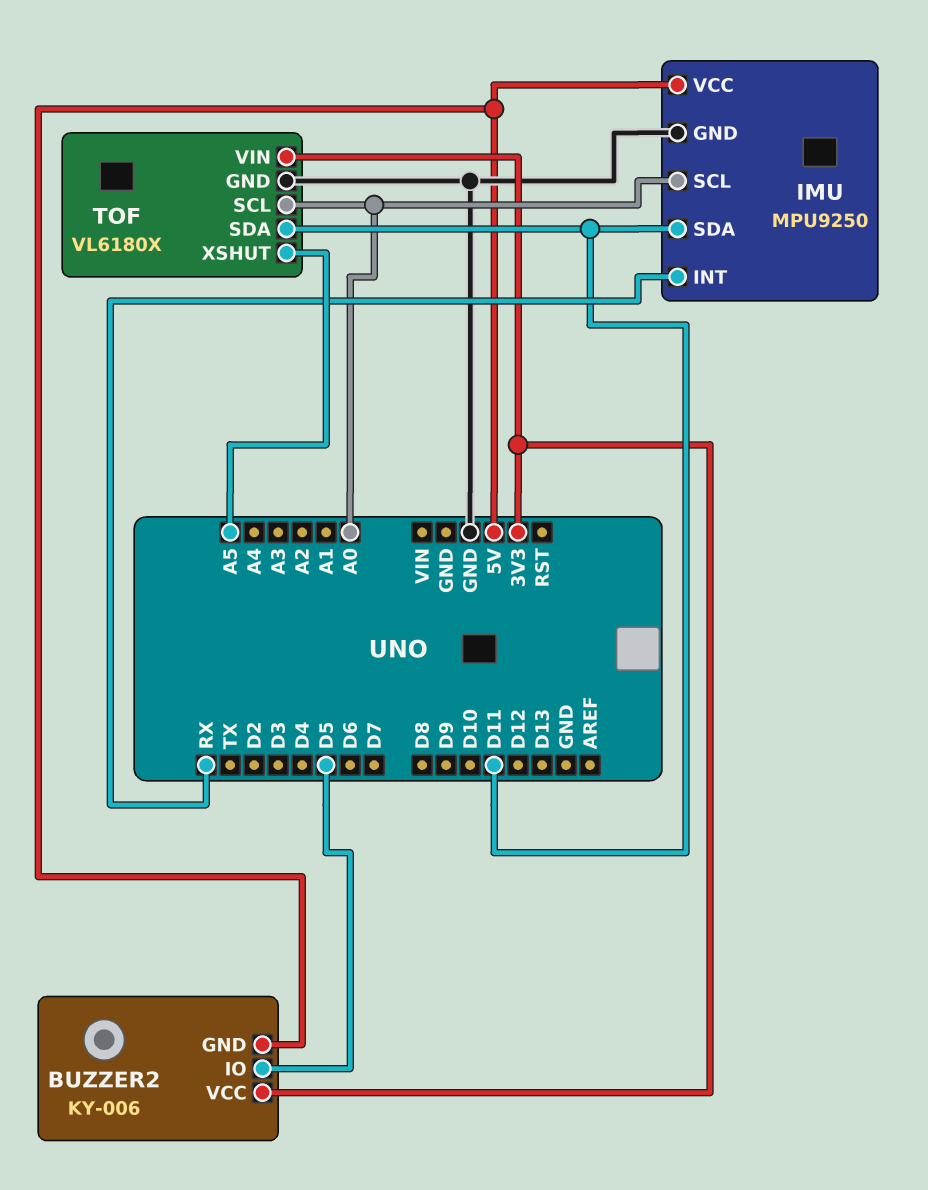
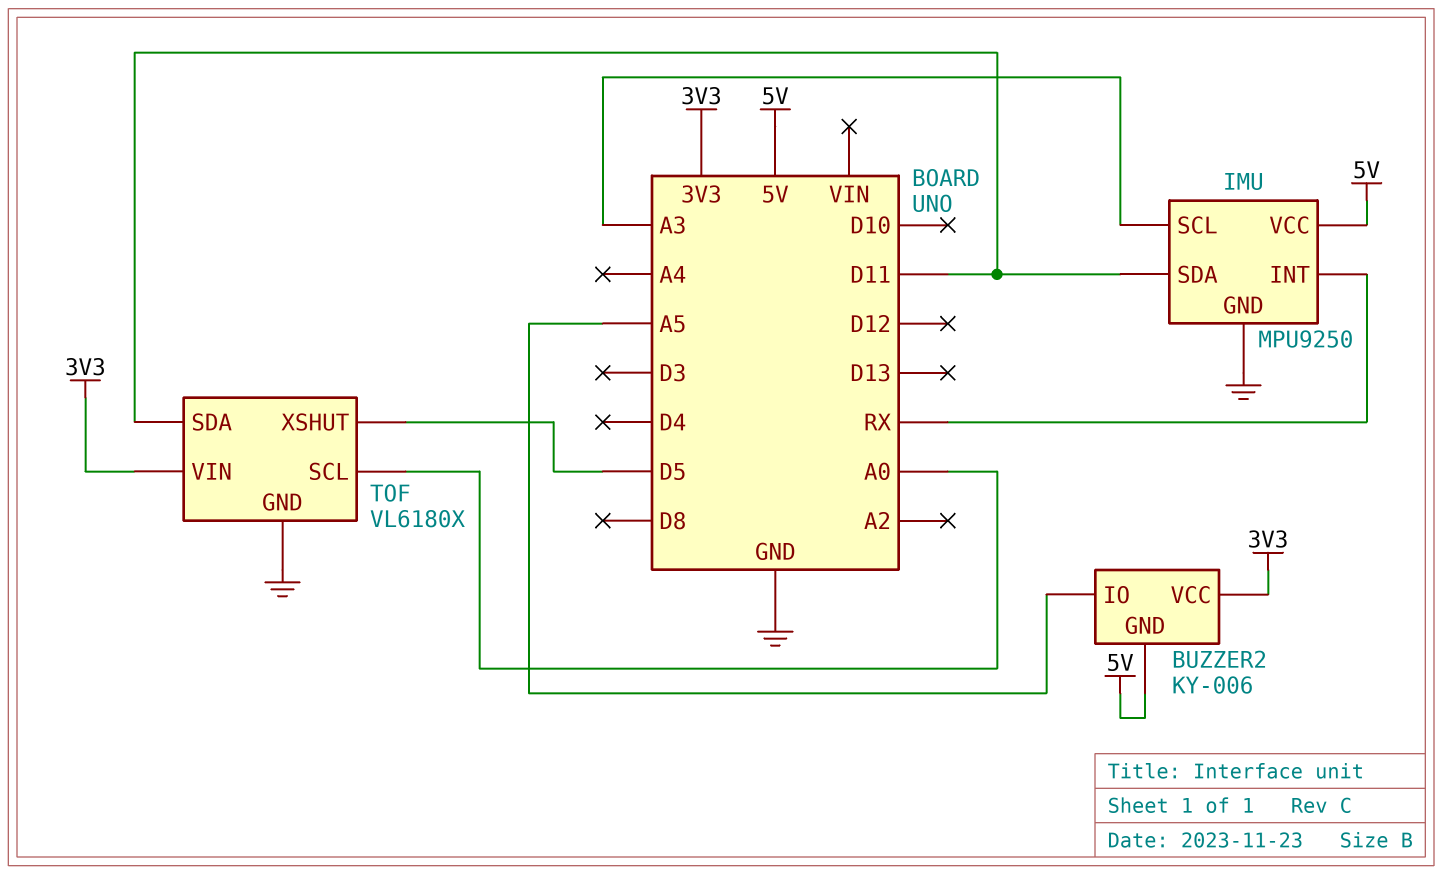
BUZZER2 pin IO: D5 -> A5
IMU pin SCL: A0 -> A3
TOF pin XSHUT: A5 -> D5

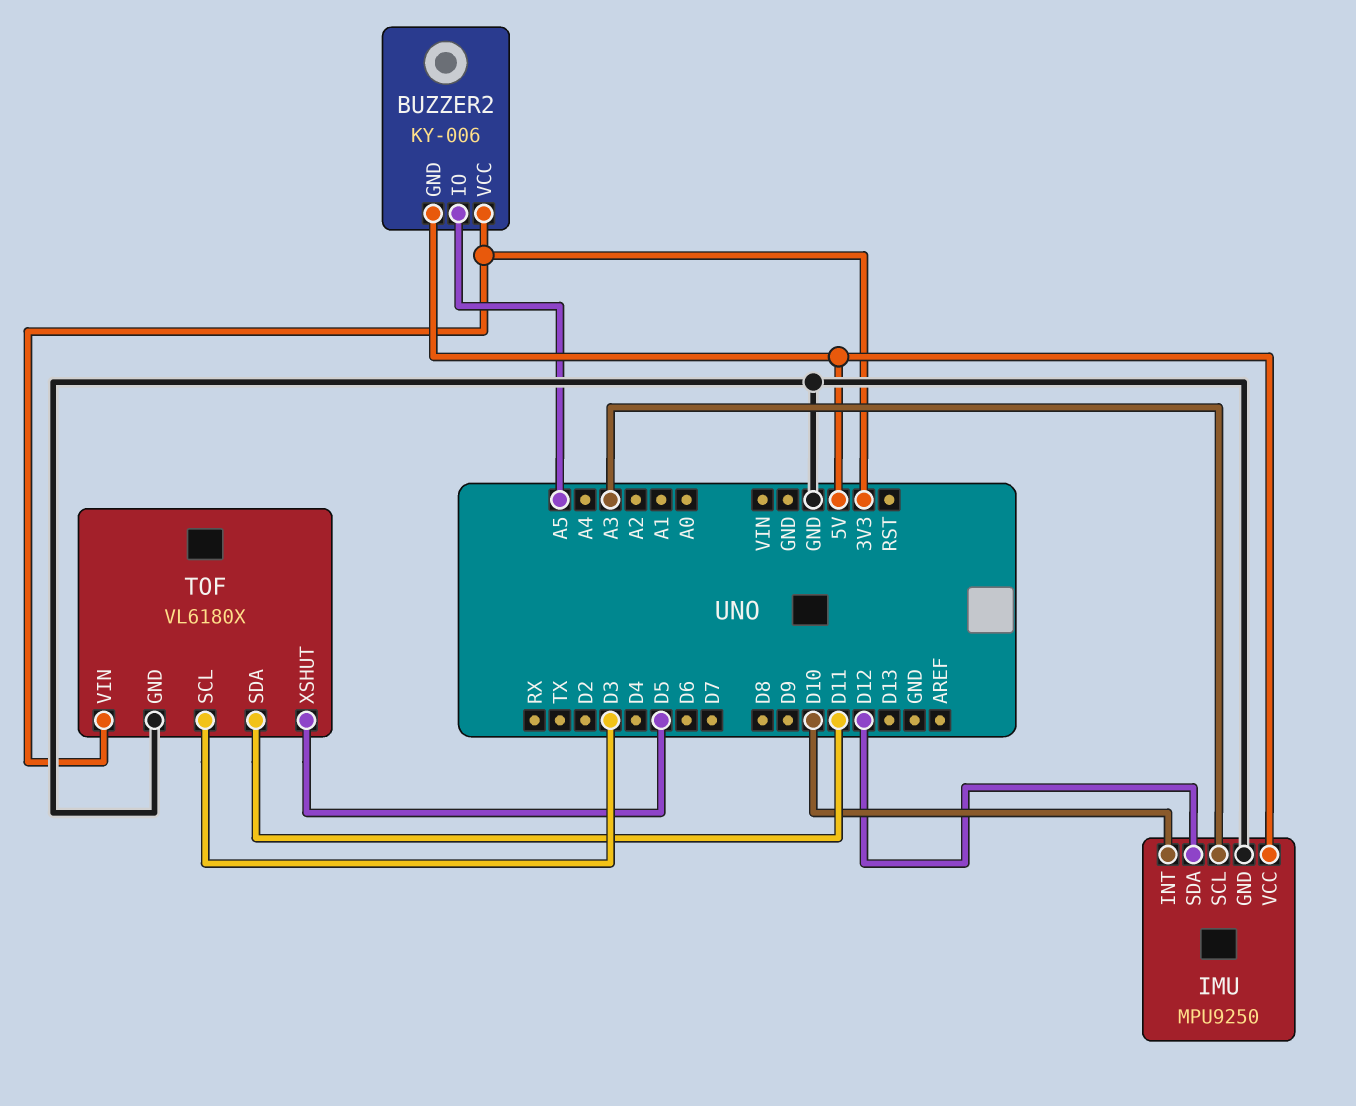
IMU pin INT: RX -> D10
IMU pin SDA: D11 -> D12
TOF pin SCL: A0 -> D3

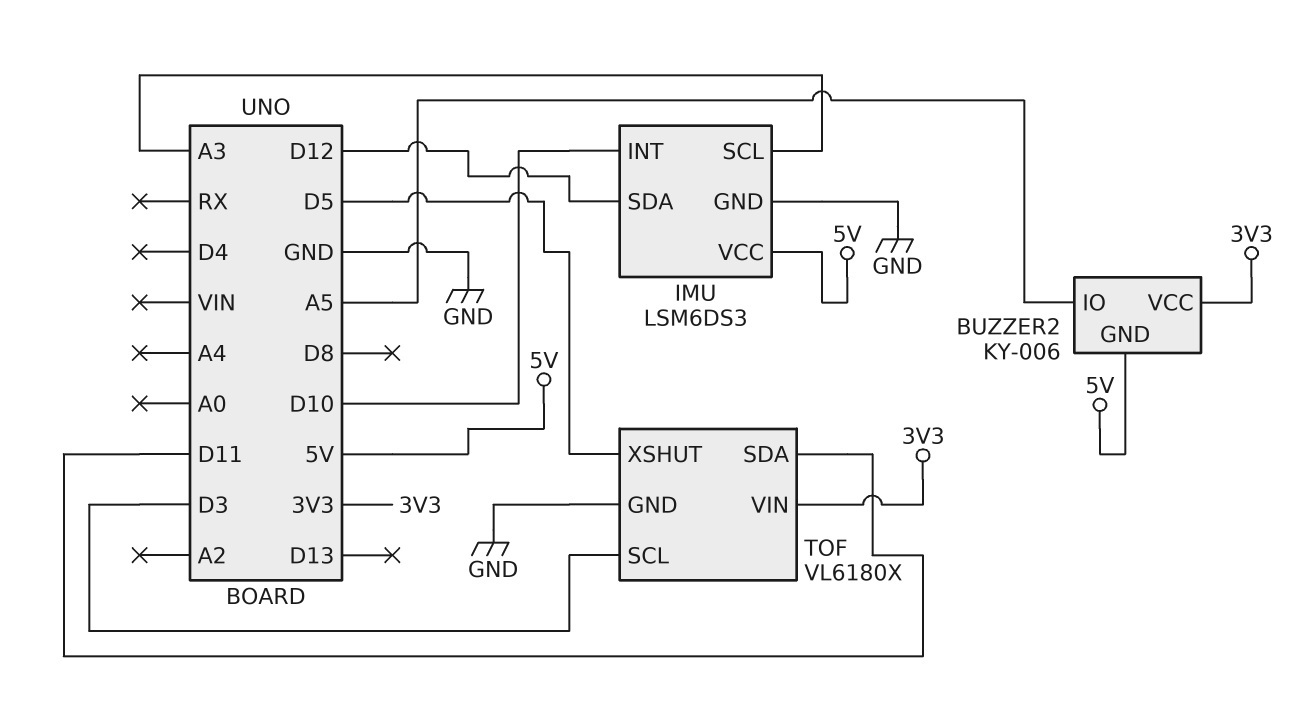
IMU: MPU9250 -> LSM6DS3

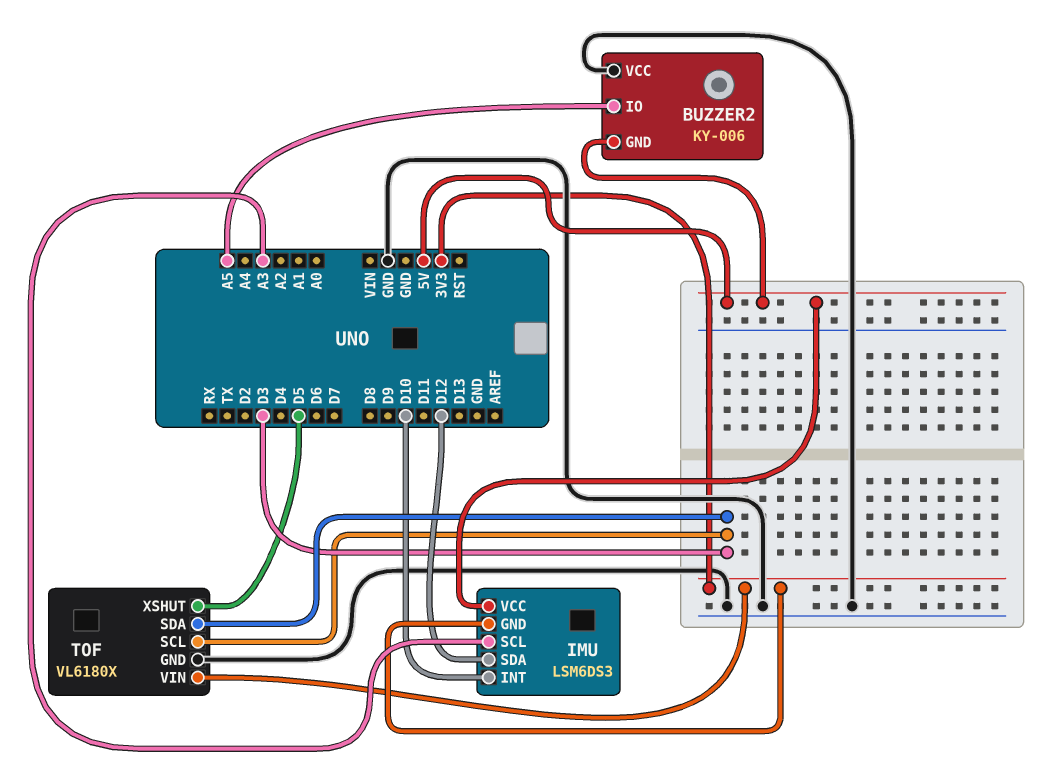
BUZZER2 pin VCC: 3V3 -> GND
IMU pin GND: GND -> 3V3
TOF pin SDA: D11 -> D3

